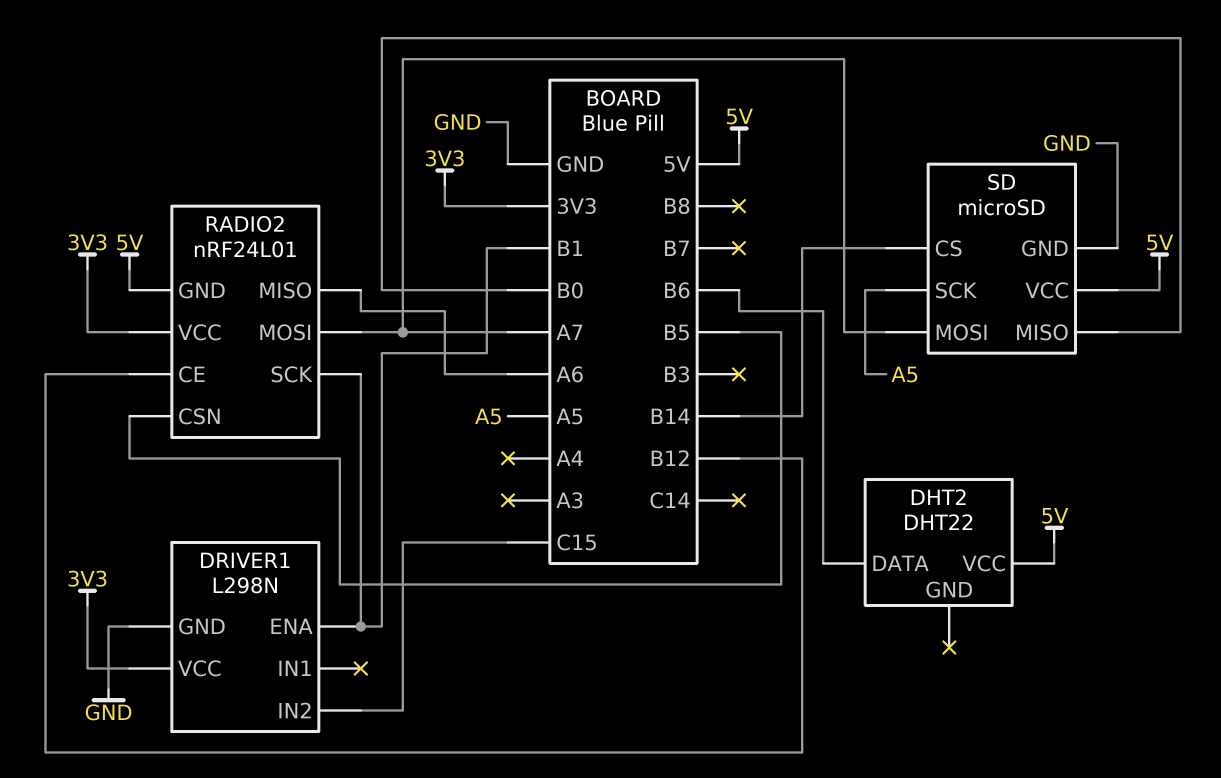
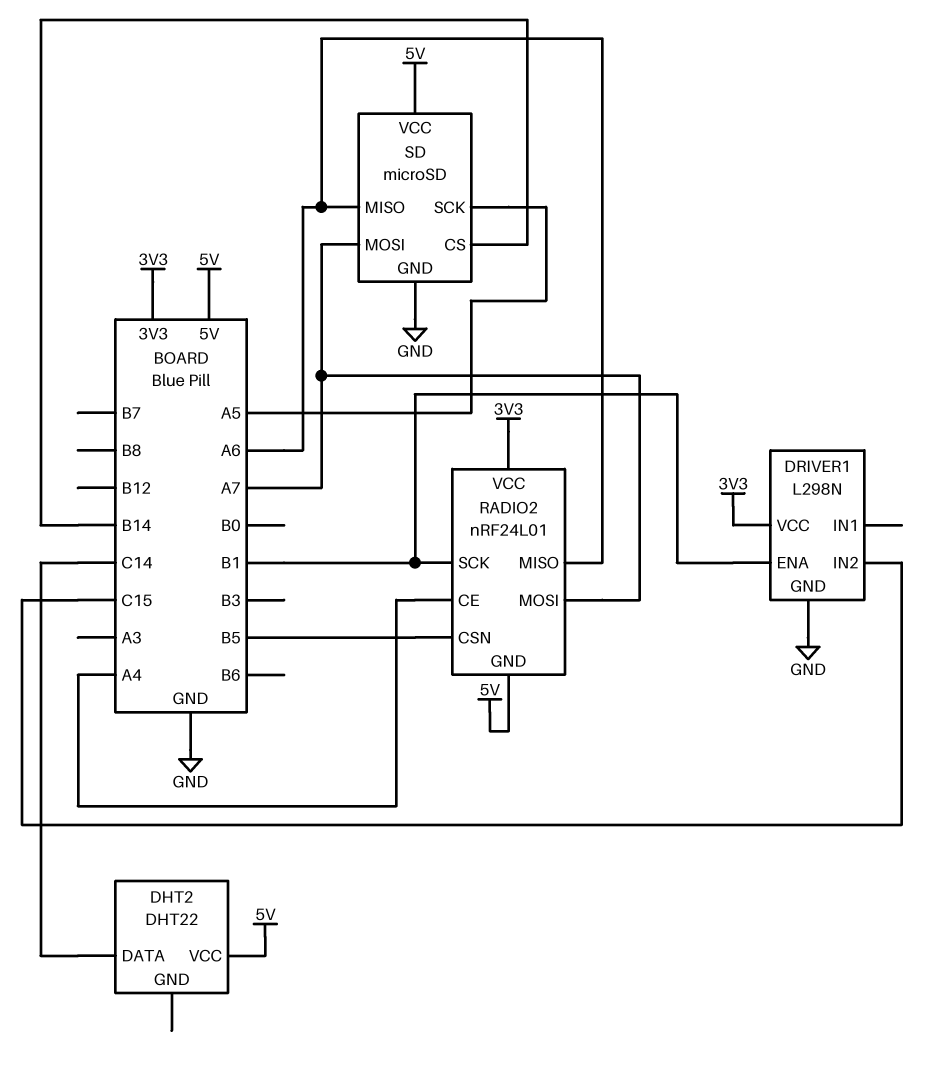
DHT2 pin DATA: B6 -> C14
RADIO2 pin CE: B12 -> A4
SD pin MISO: B0 -> A6

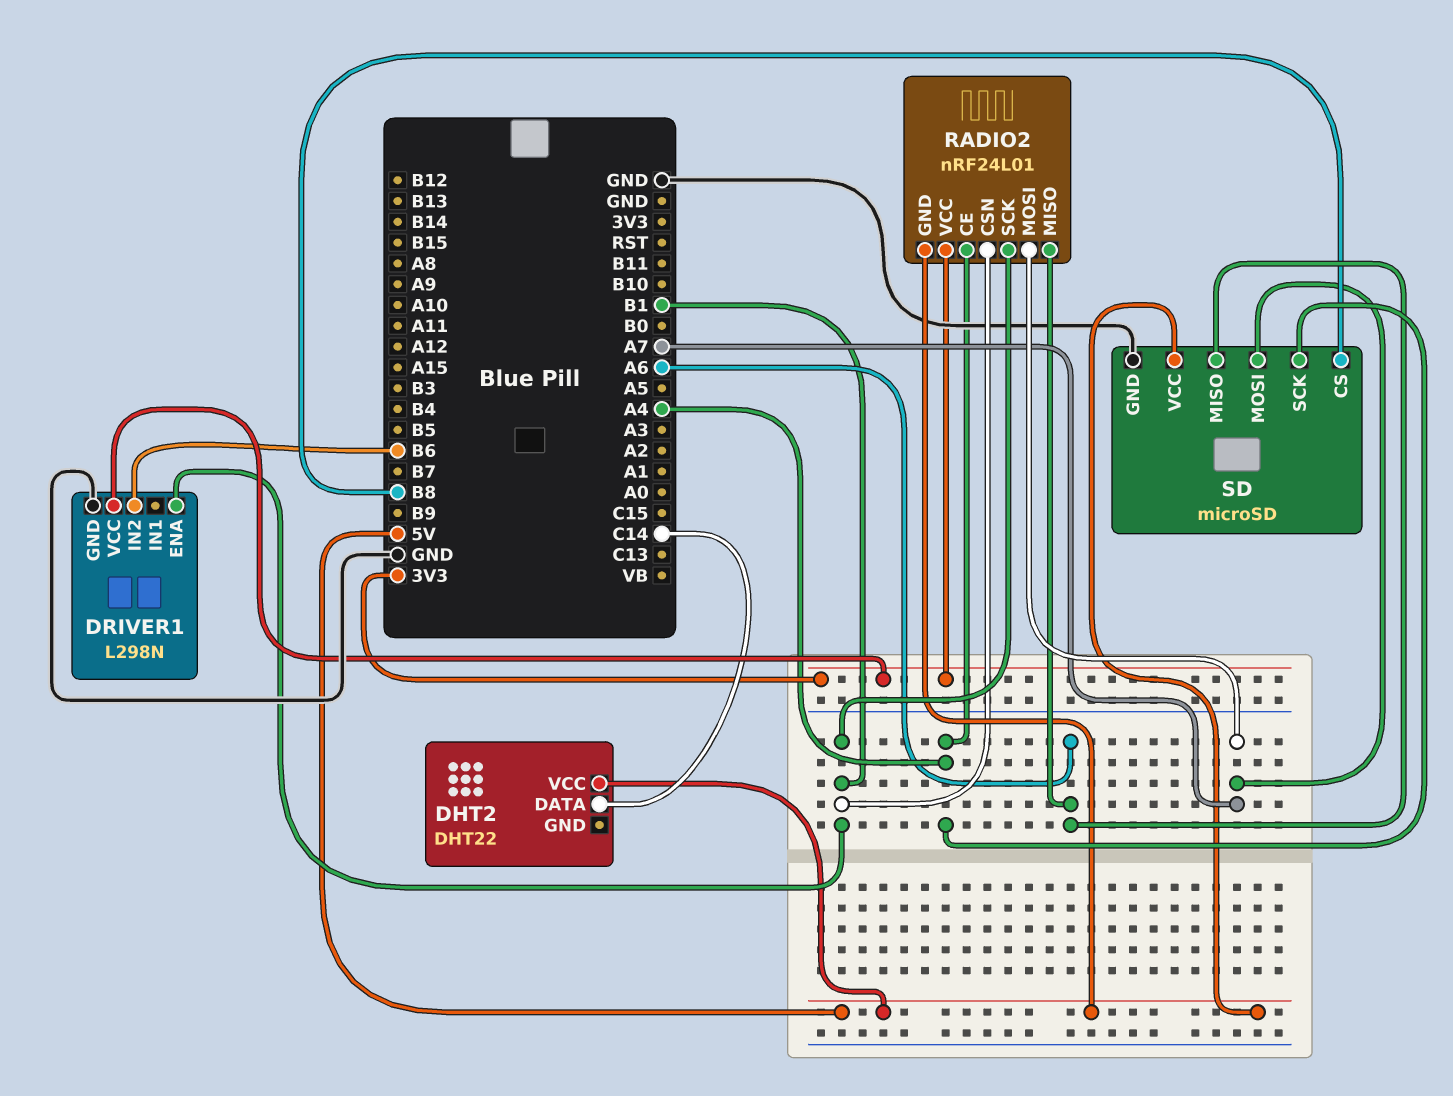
DRIVER1 pin IN2: C15 -> B6
RADIO2 pin CSN: B5 -> B1
SD pin CS: B14 -> B8
SD pin SCK: A5 -> A4

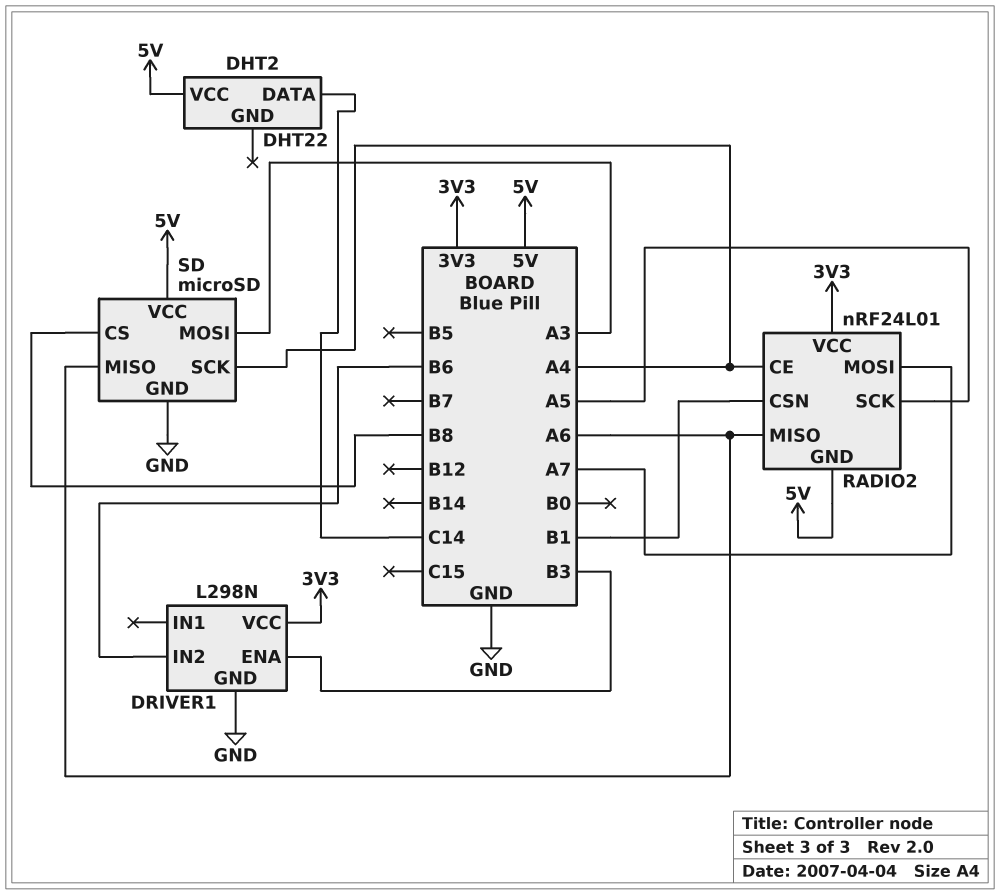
DRIVER1 pin ENA: B1 -> B3
RADIO2 pin SCK: B1 -> A5
SD pin MOSI: A7 -> A3

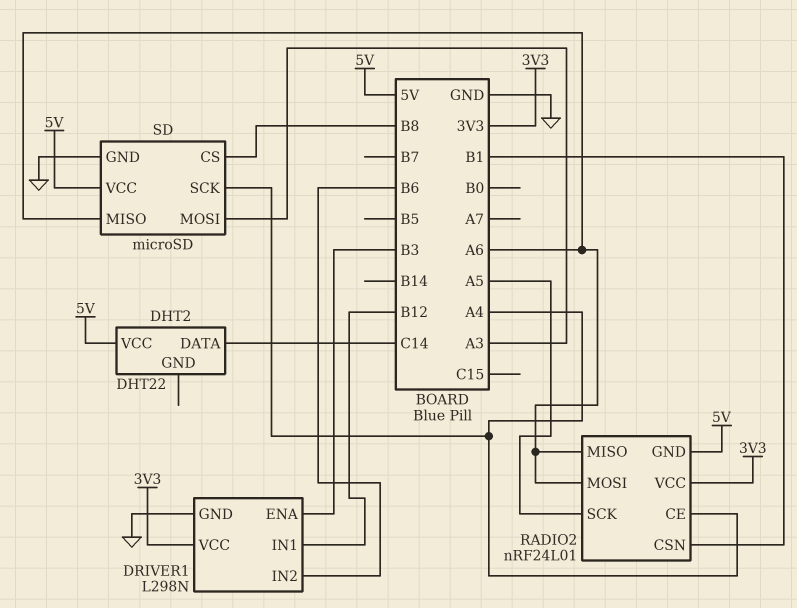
DRIVER1 pin IN1: none -> B12
RADIO2 pin MOSI: A7 -> A6

